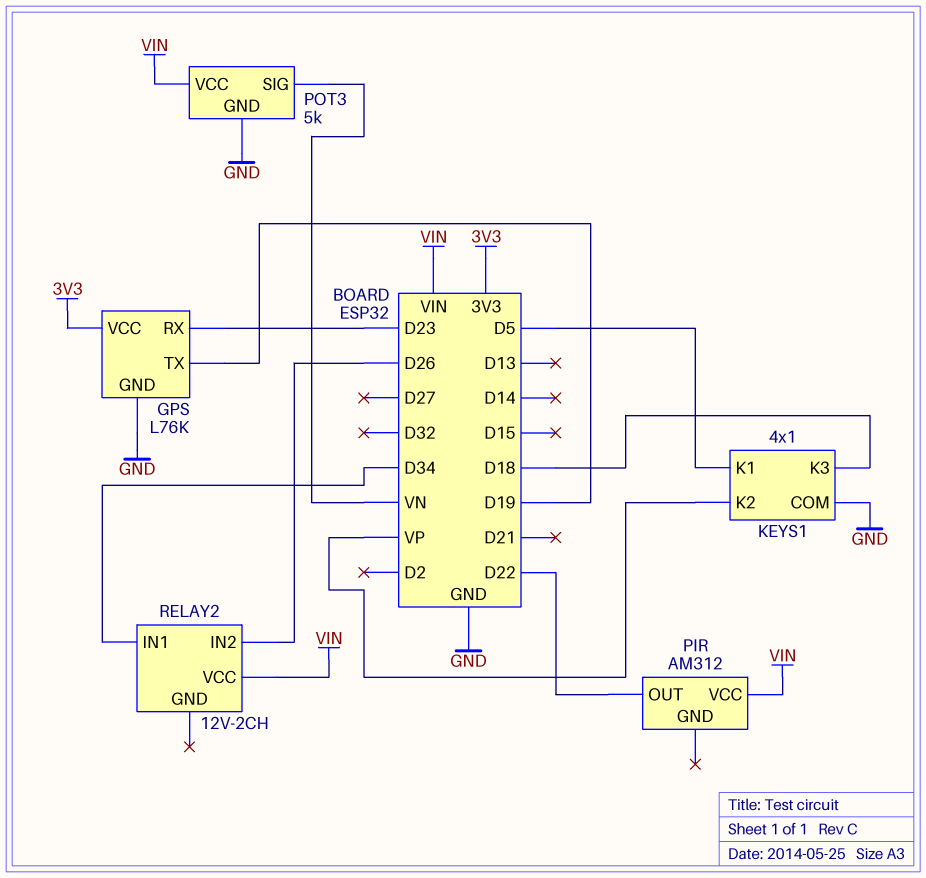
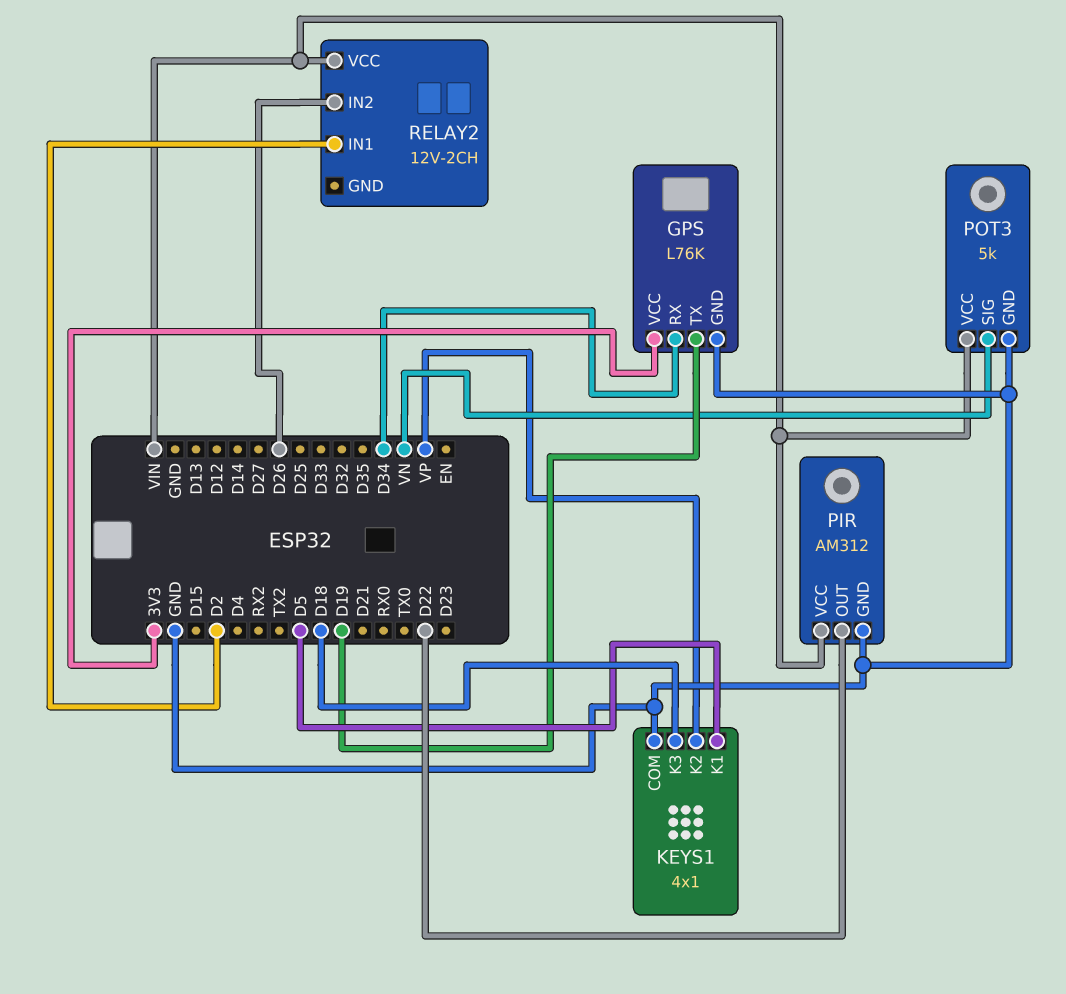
GPS pin RX: D23 -> D34
PIR pin GND: none -> GND
RELAY2 pin IN1: D34 -> D2

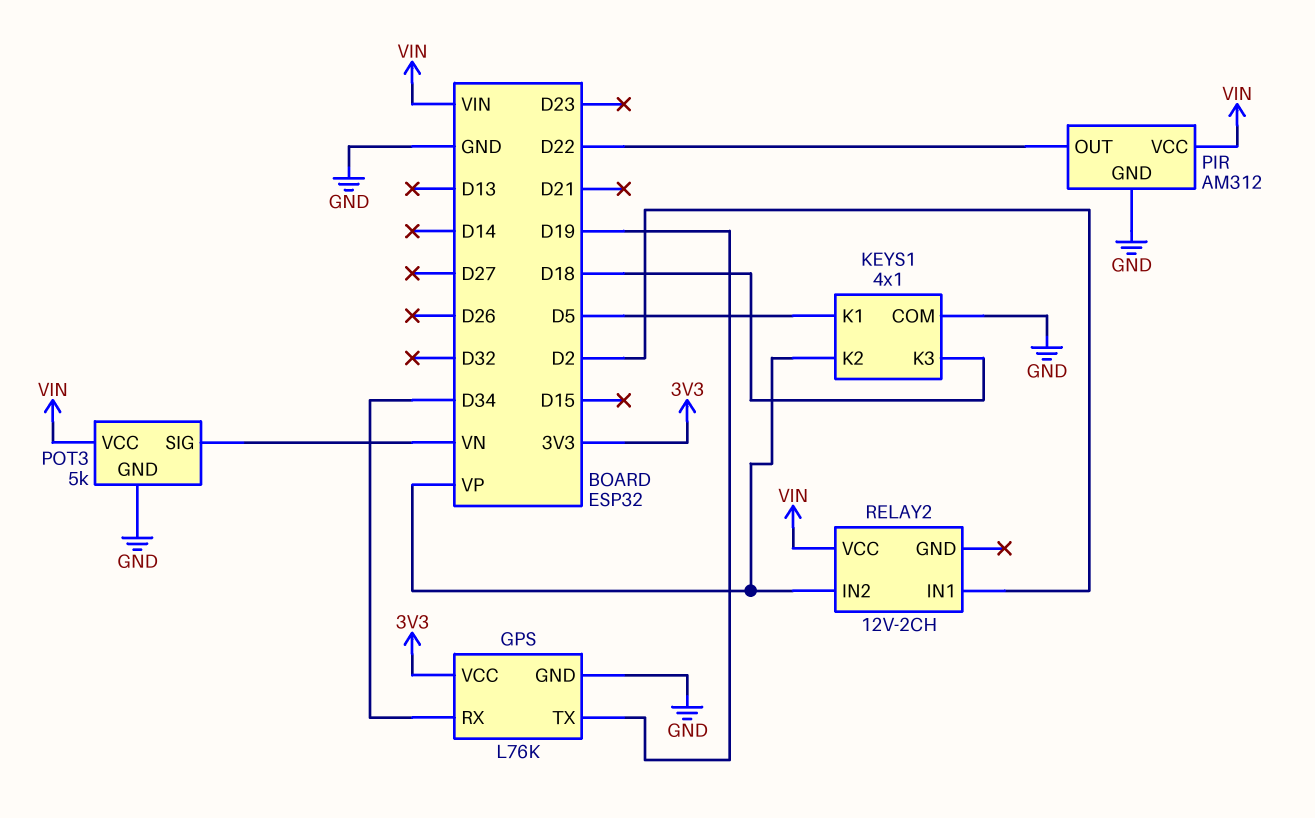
RELAY2 pin IN2: D26 -> VP

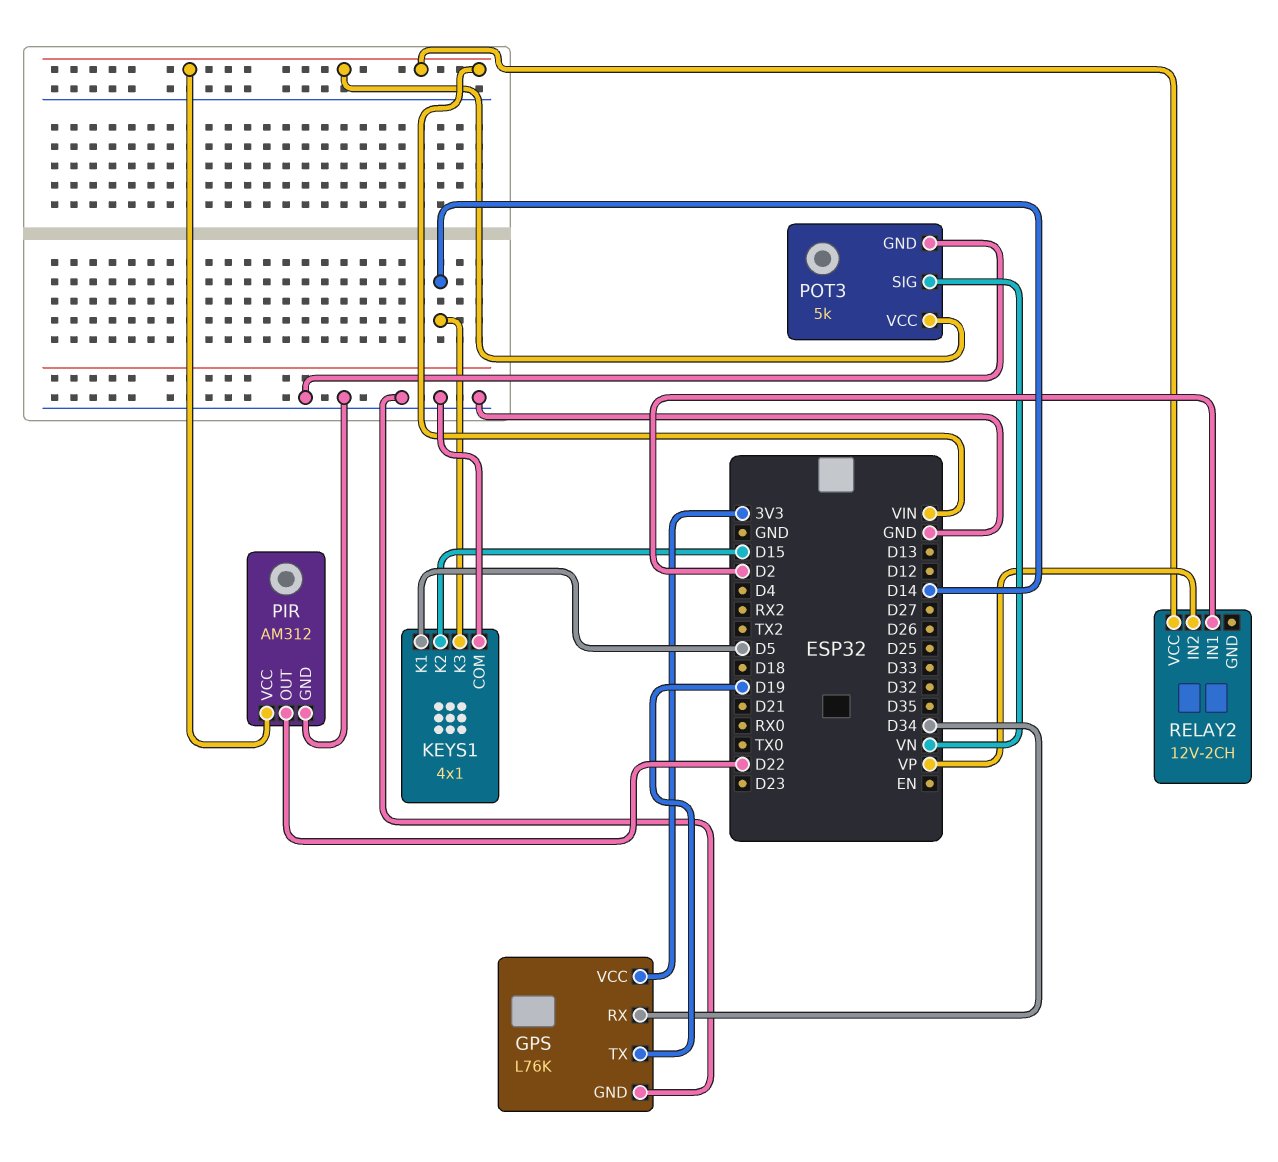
KEYS1 pin K2: VP -> D15
KEYS1 pin K3: D18 -> D14

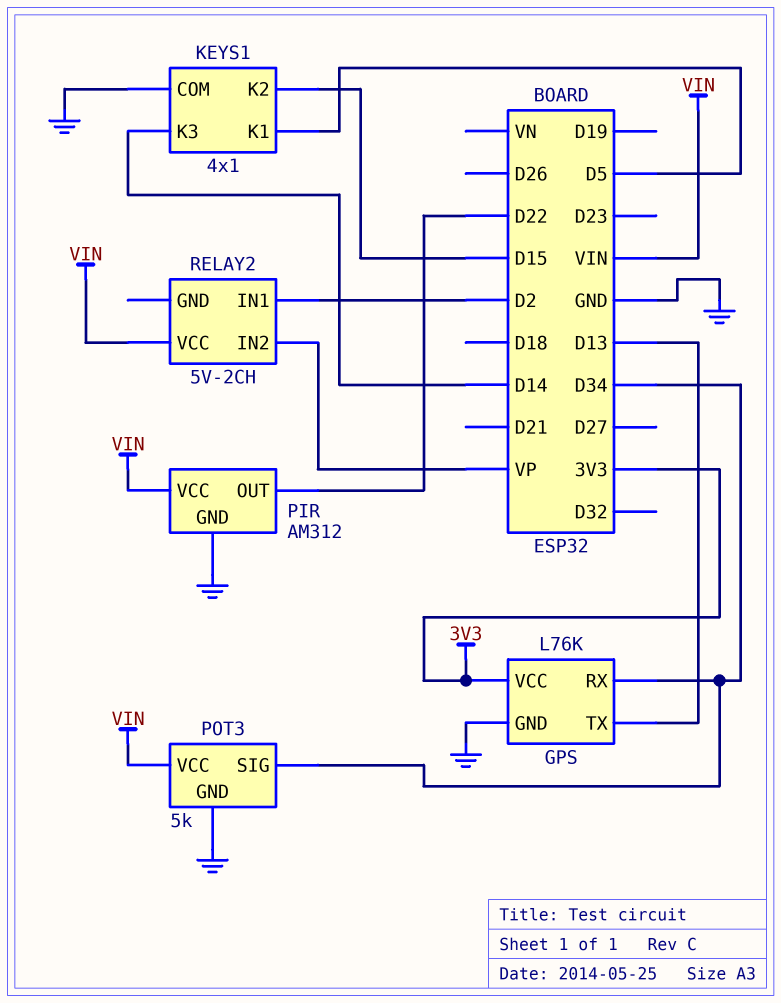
GPS pin TX: D19 -> D13
POT3 pin SIG: VN -> D34
RELAY2: 12V-2CH -> 5V-2CH

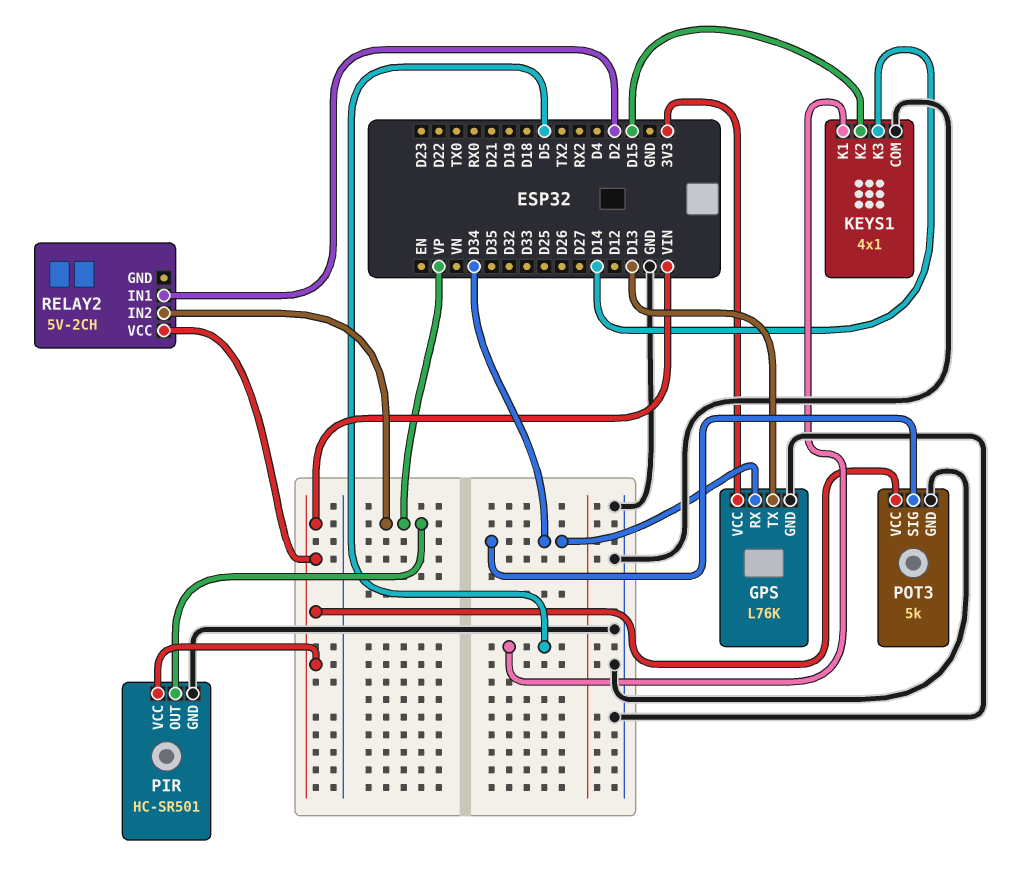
PIR: AM312 -> HC-SR501
PIR pin OUT: D22 -> VP

